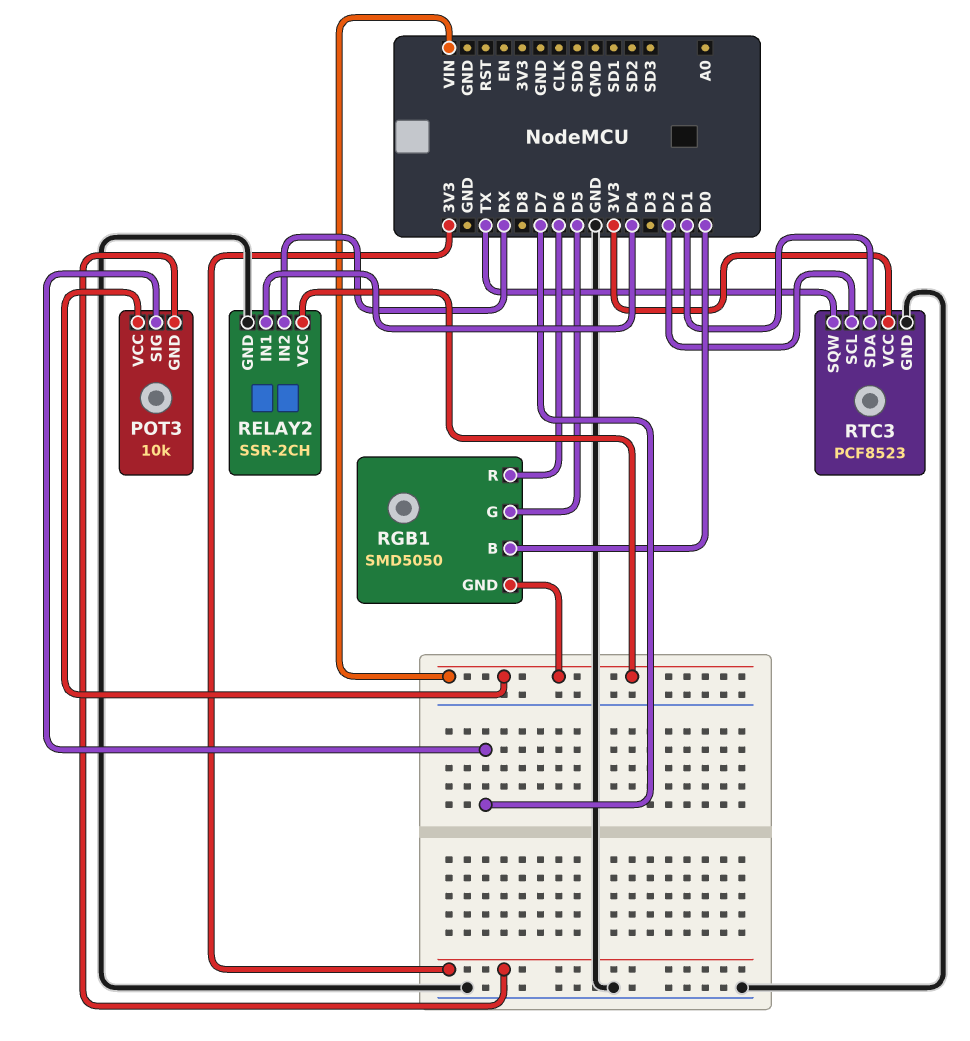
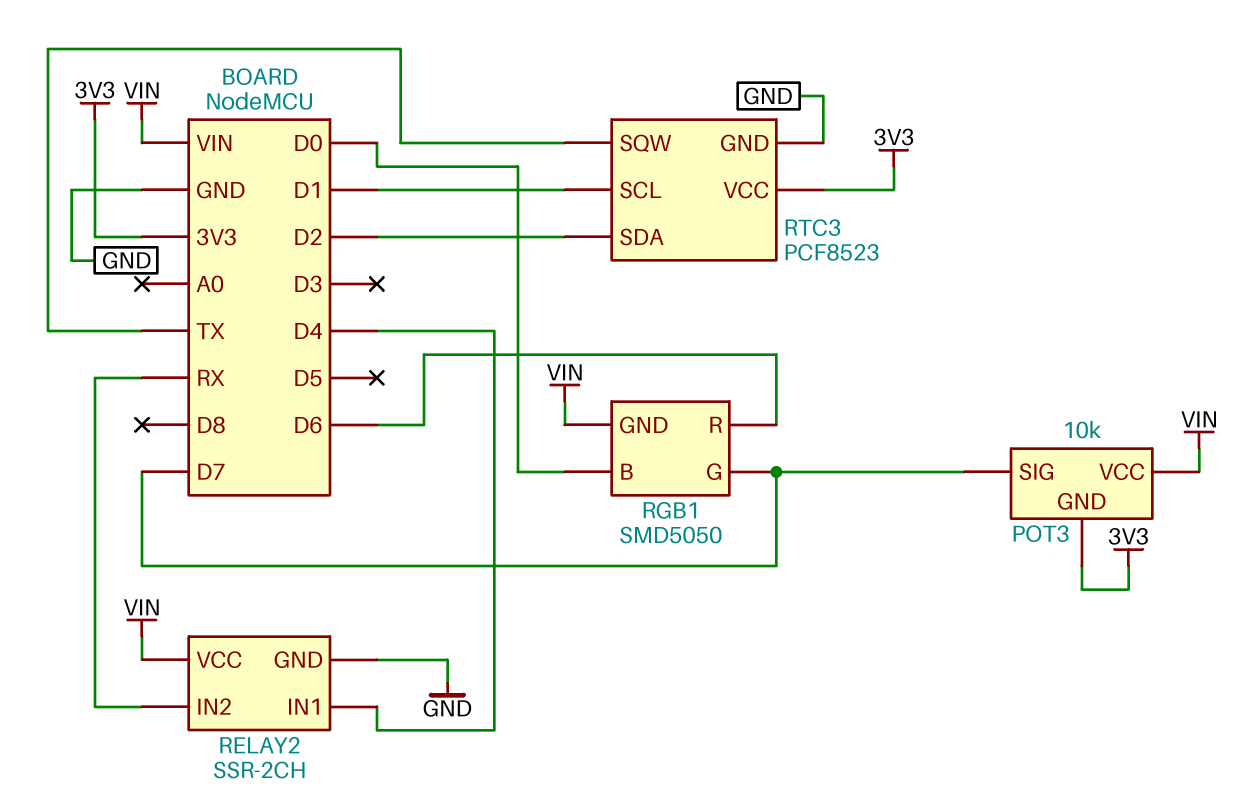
RGB1 pin G: D5 -> D7
RTC3 pin SCL: D2 -> D1
RTC3 pin SDA: D1 -> D2

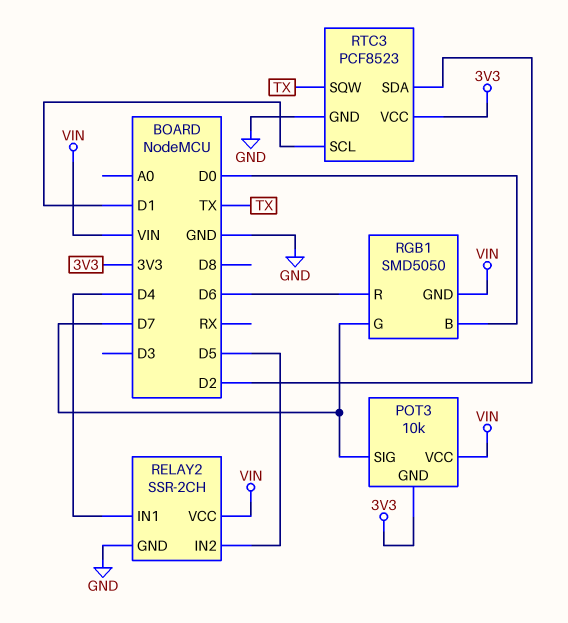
RELAY2 pin IN2: RX -> D5

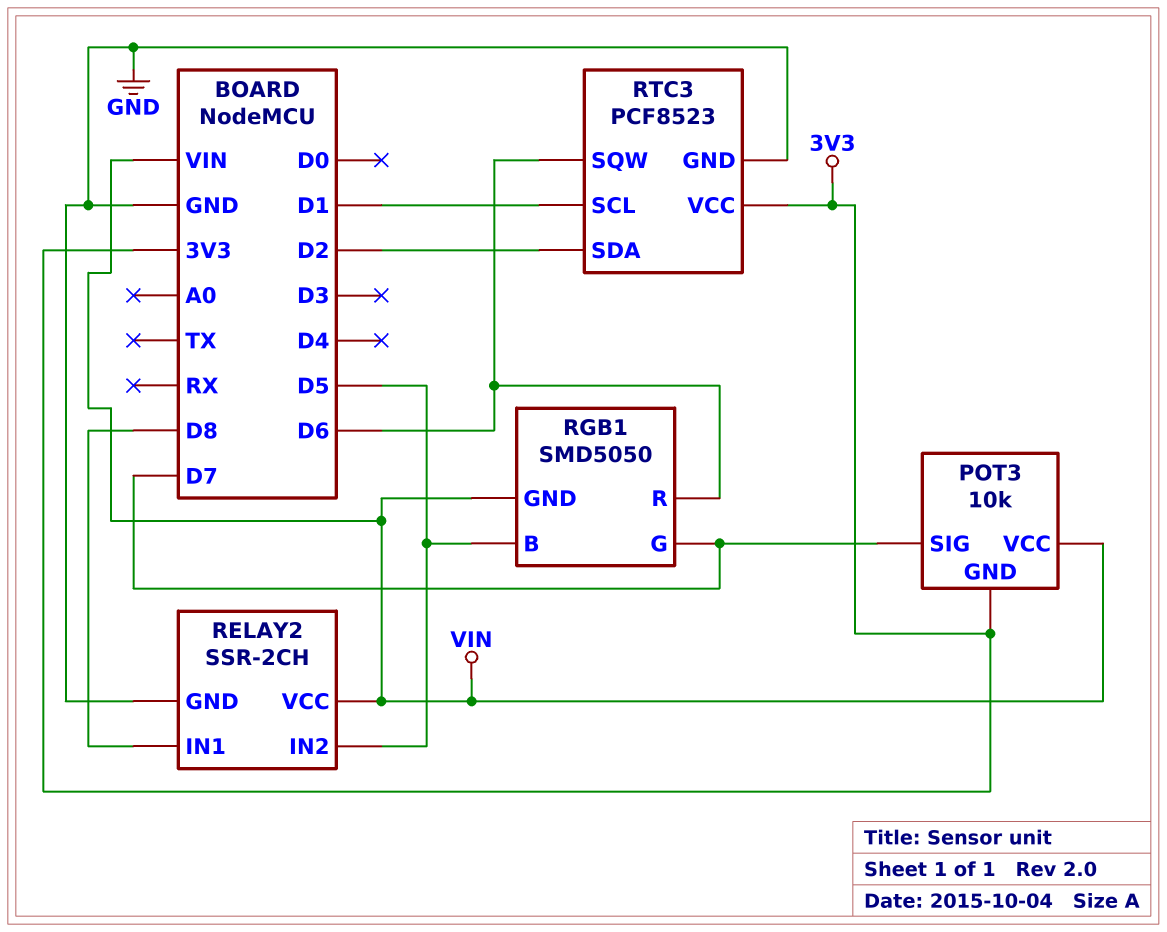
RELAY2 pin IN1: D4 -> D8
RGB1 pin B: D0 -> D5
RTC3 pin SQW: TX -> D6

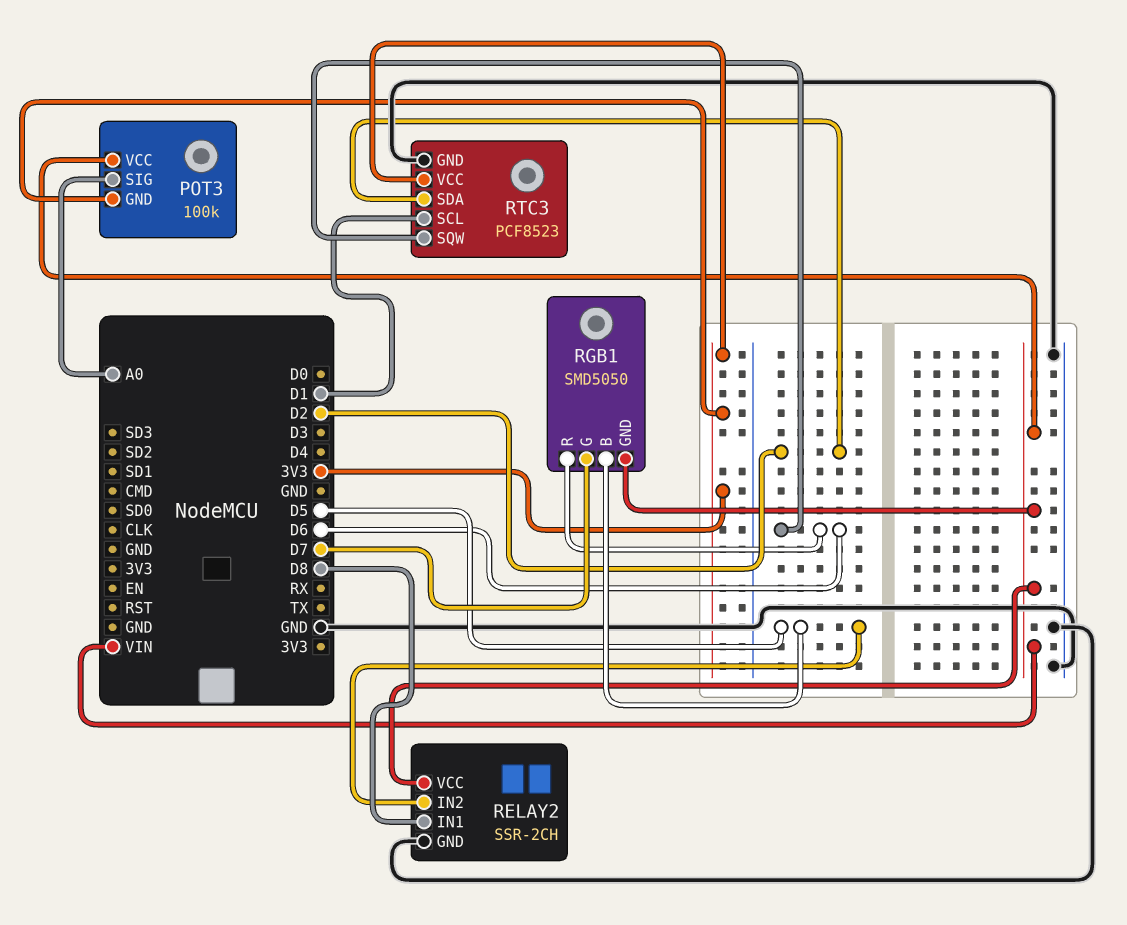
POT3: 10k -> 100k
POT3 pin SIG: D7 -> A0

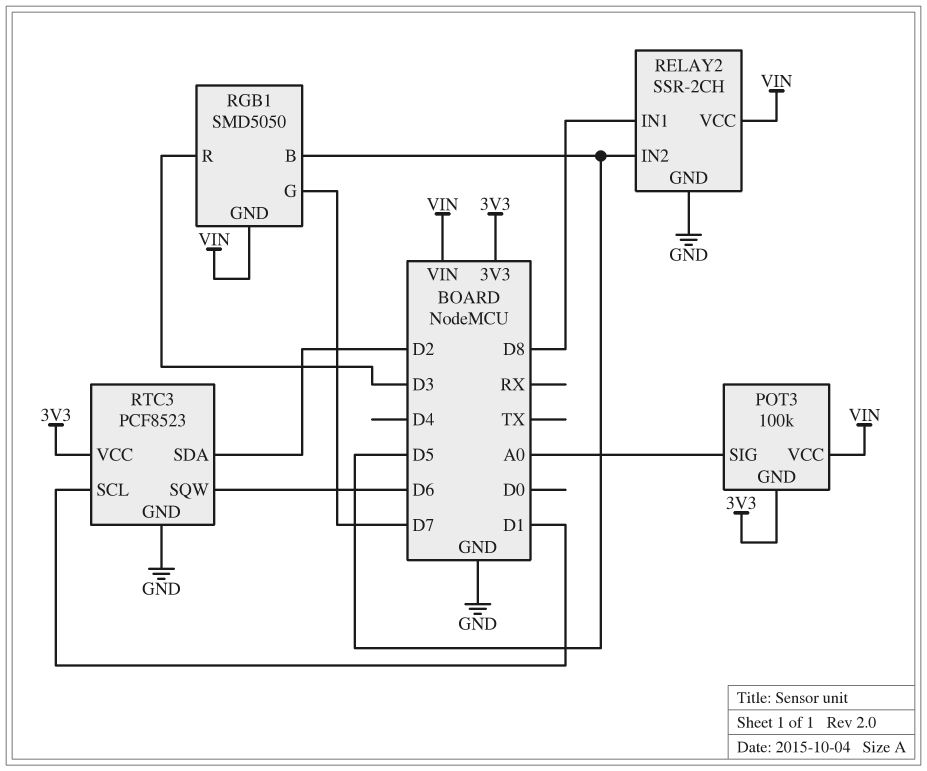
RGB1 pin R: D6 -> D3

